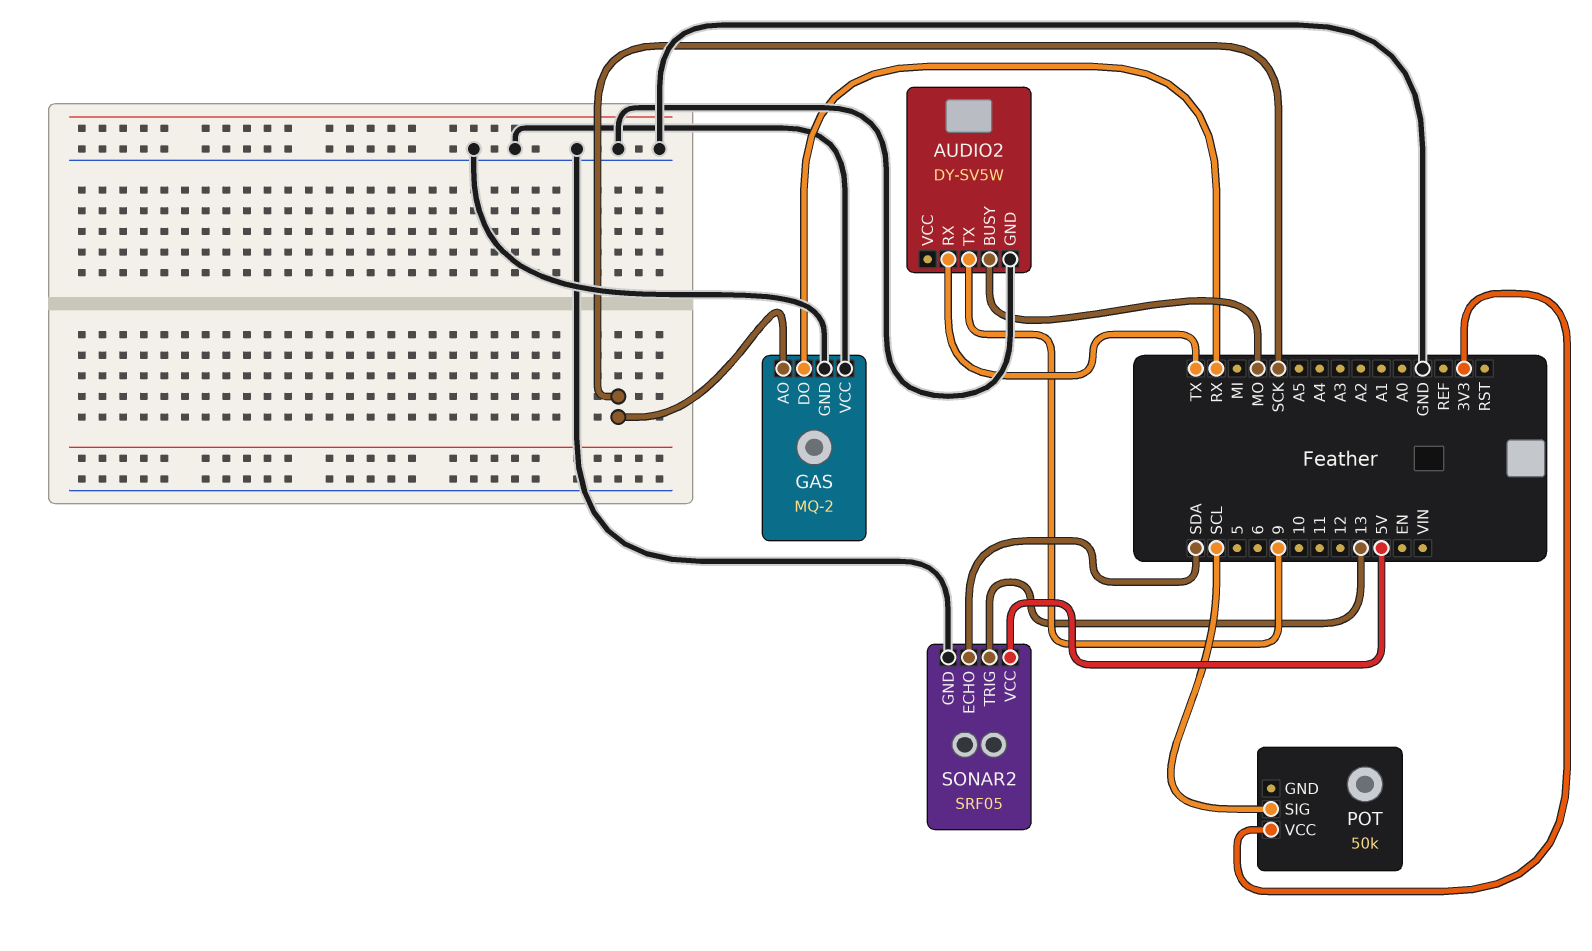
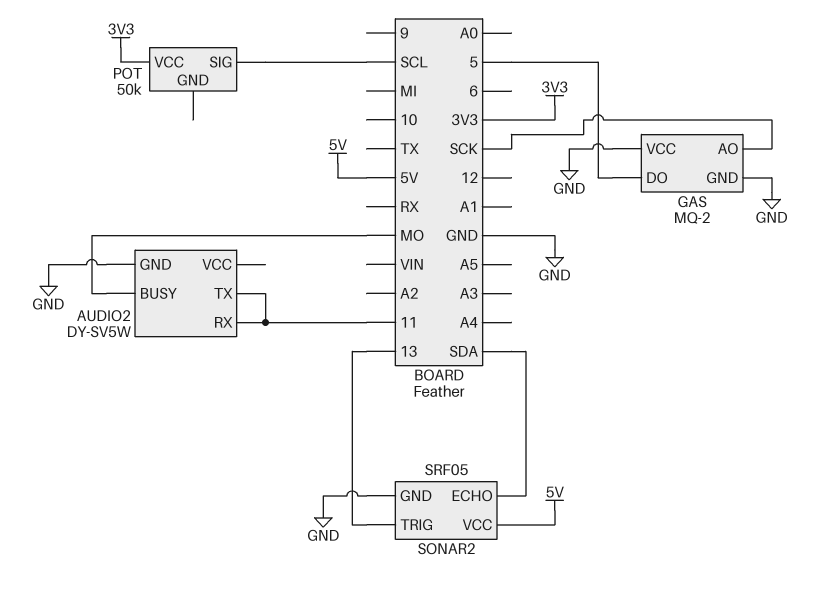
AUDIO2 pin RX: TX -> 11
AUDIO2 pin TX: 9 -> 11
GAS pin DO: RX -> 5

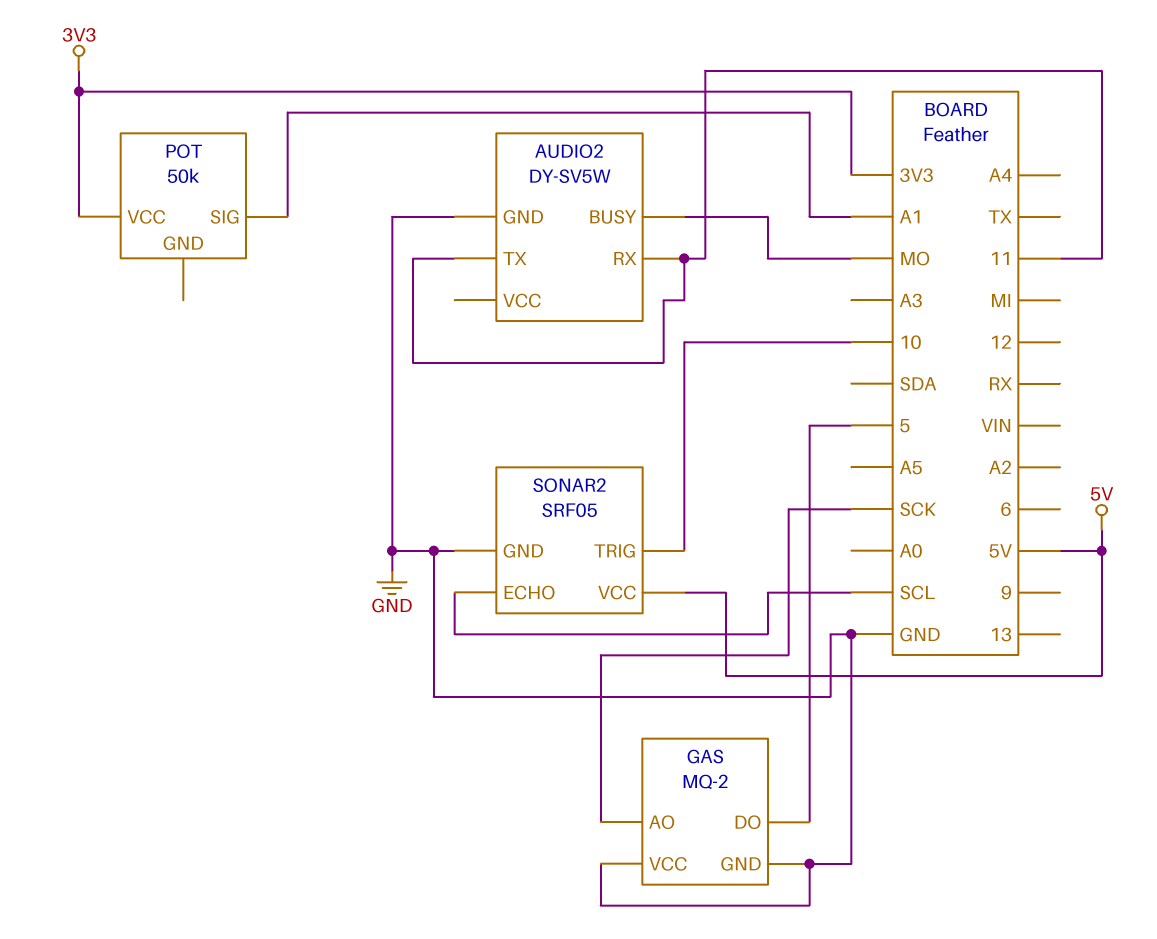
POT pin SIG: SCL -> A1
SONAR2 pin ECHO: SDA -> SCL
SONAR2 pin TRIG: 13 -> 10

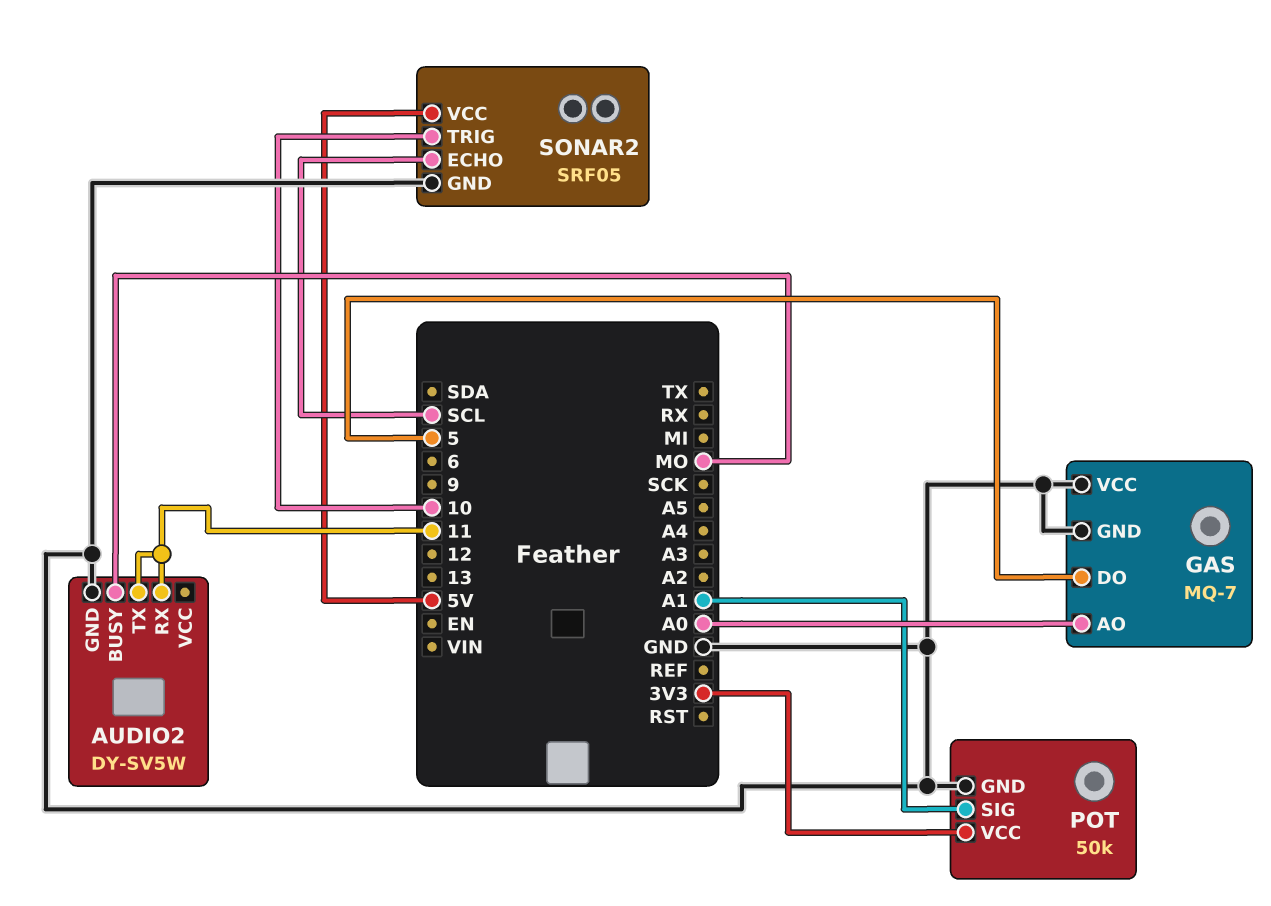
GAS: MQ-2 -> MQ-7
GAS pin AO: SCK -> A0
POT pin GND: none -> GND

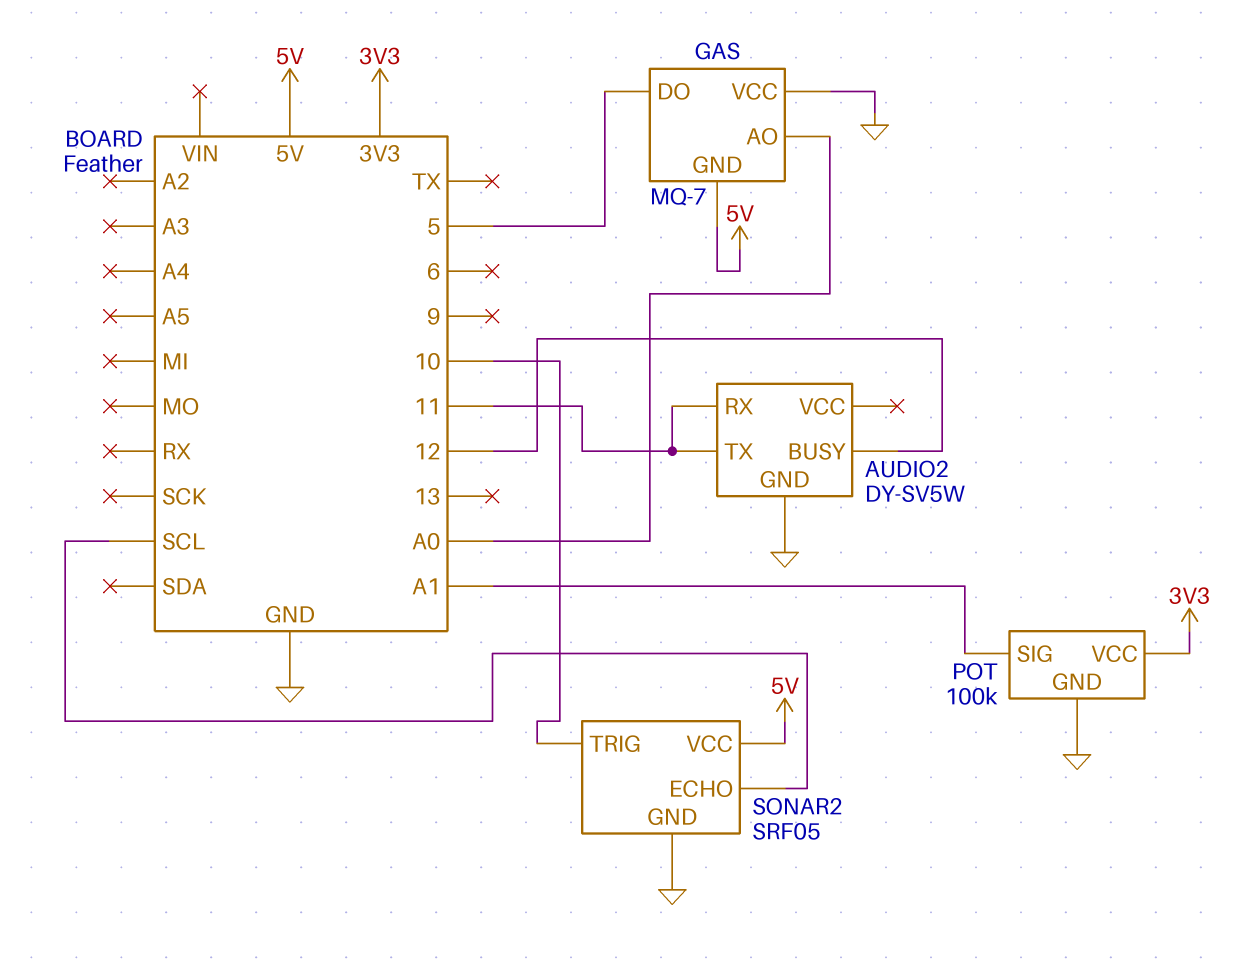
AUDIO2 pin BUSY: MO -> 12
GAS pin GND: GND -> 5V
POT: 50k -> 100k

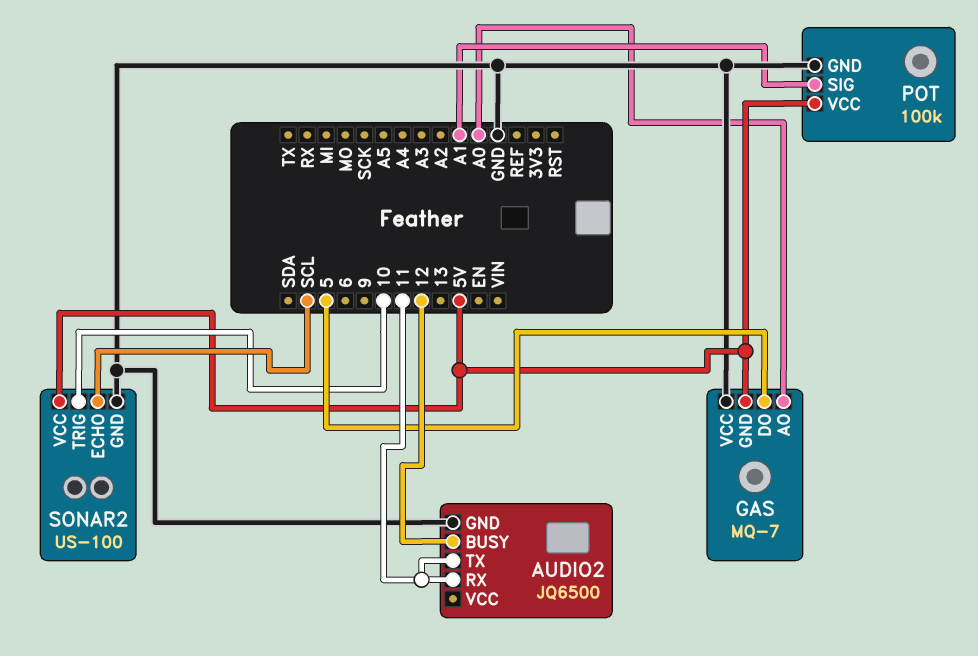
AUDIO2: DY-SV5W -> JQ6500
POT pin VCC: 3V3 -> 5V
SONAR2: SRF05 -> US-100

